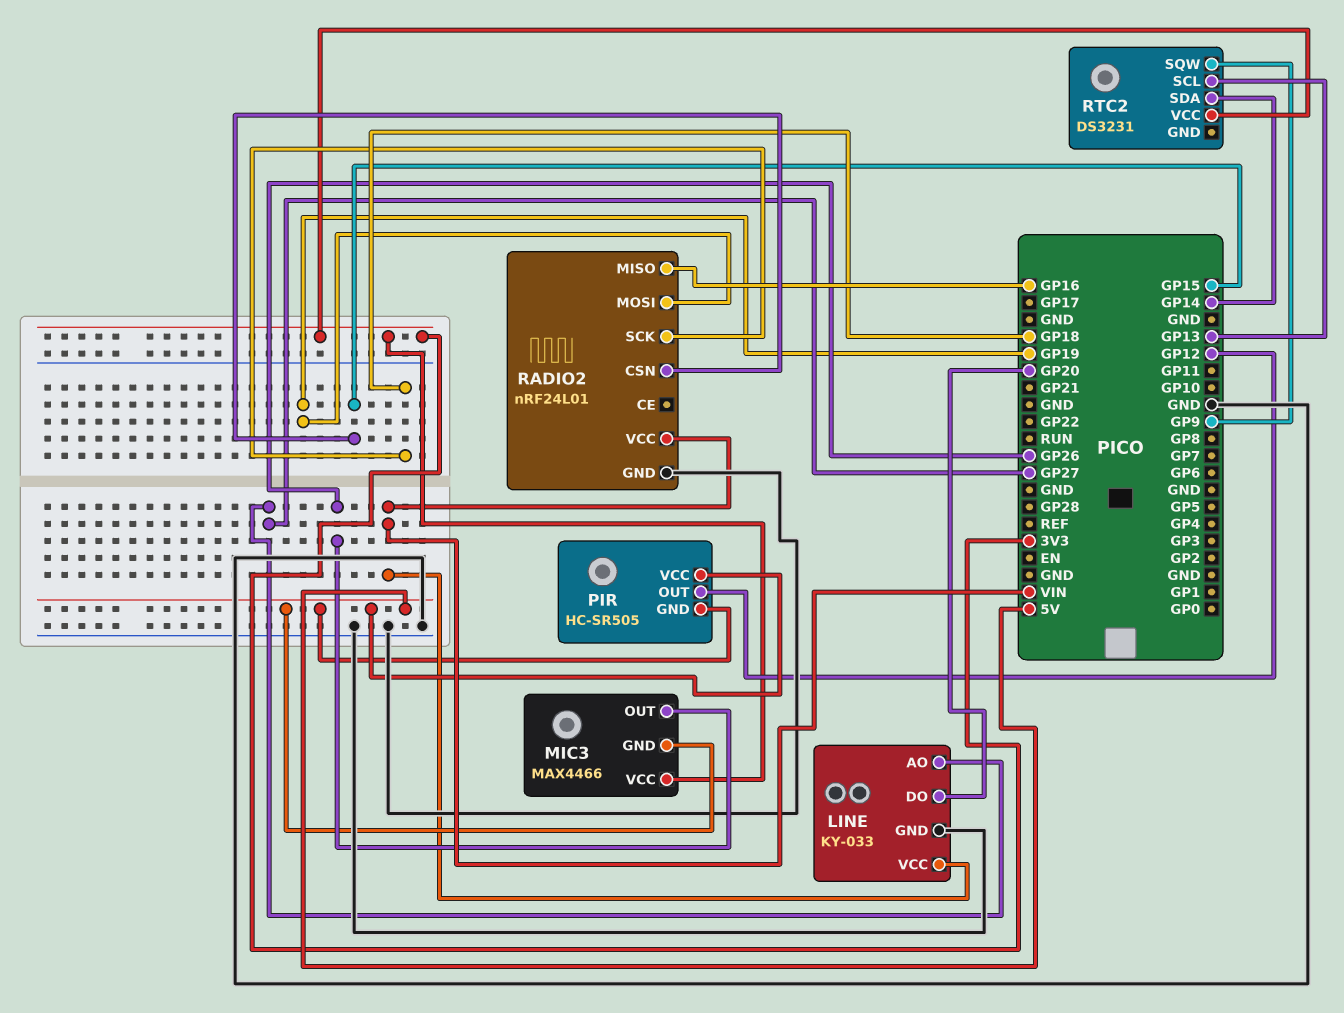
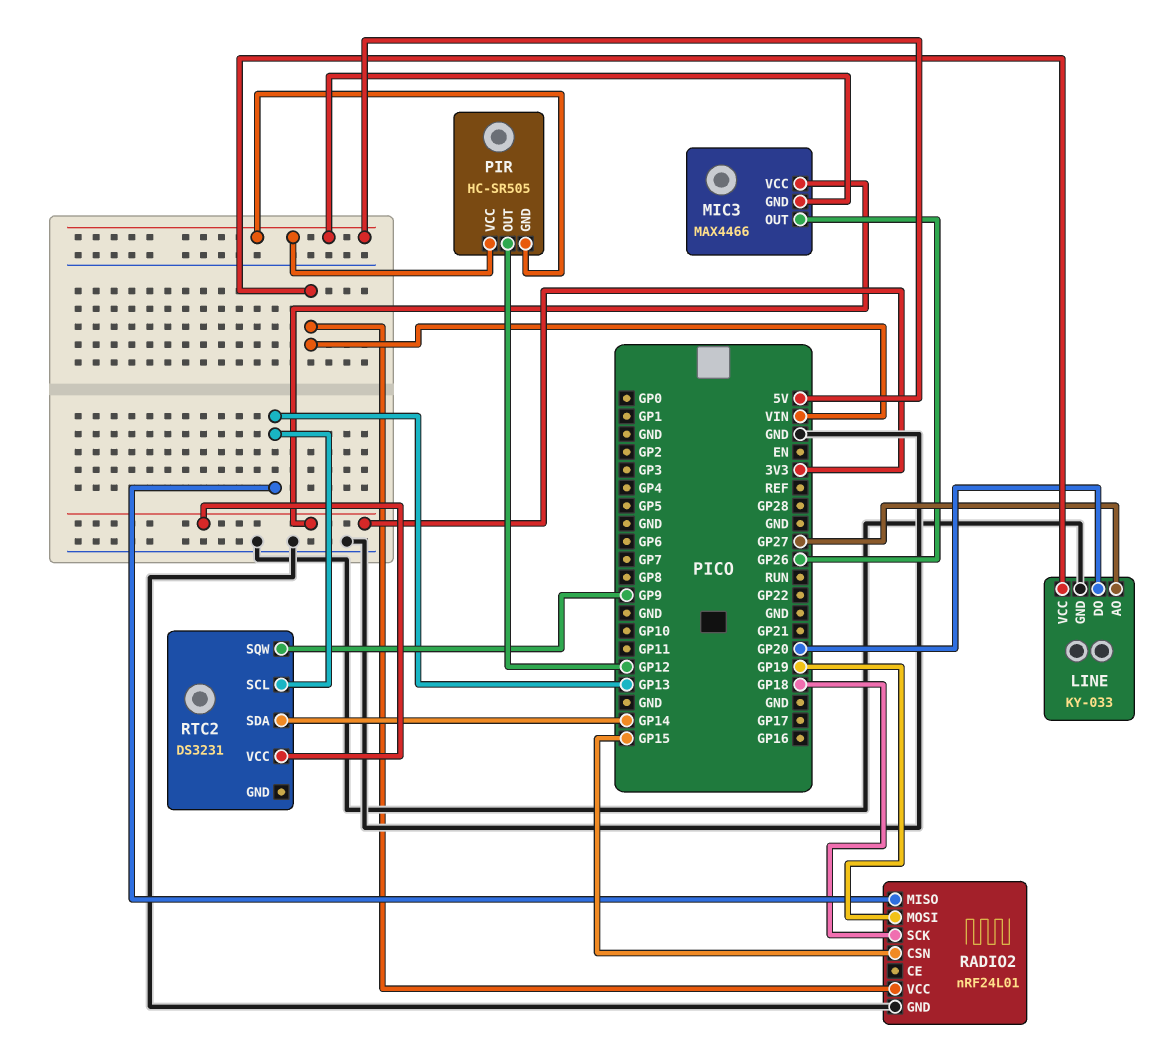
RADIO2 pin MISO: GP16 -> GP13

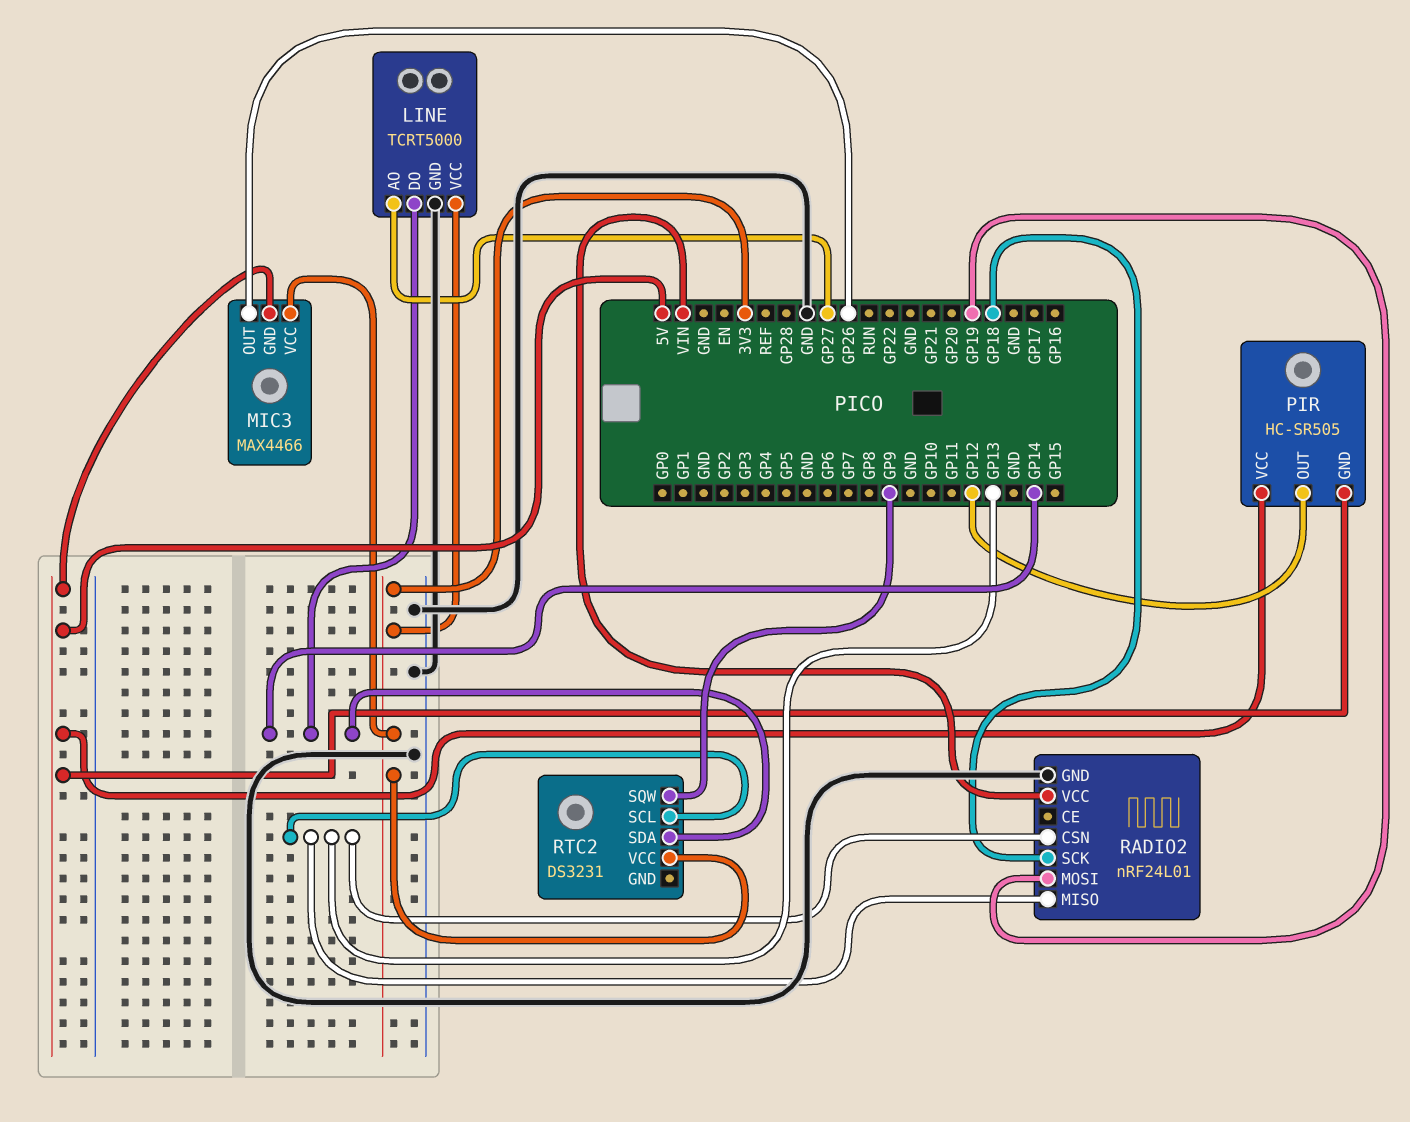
LINE: KY-033 -> TCRT5000
LINE pin DO: GP20 -> GP14
LINE pin VCC: VIN -> 3V3
RADIO2 pin CSN: GP15 -> GP13

